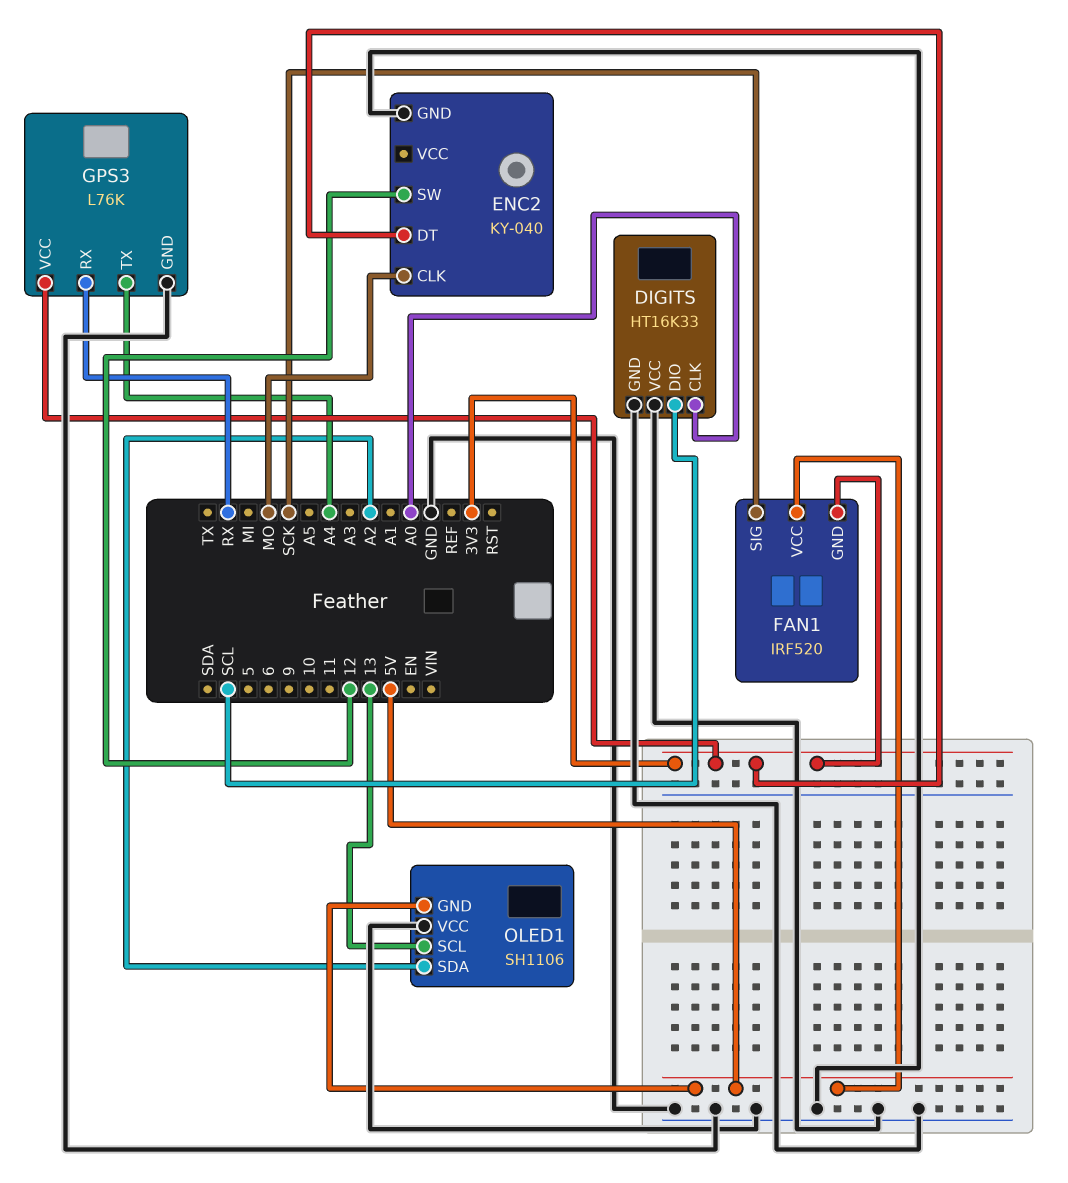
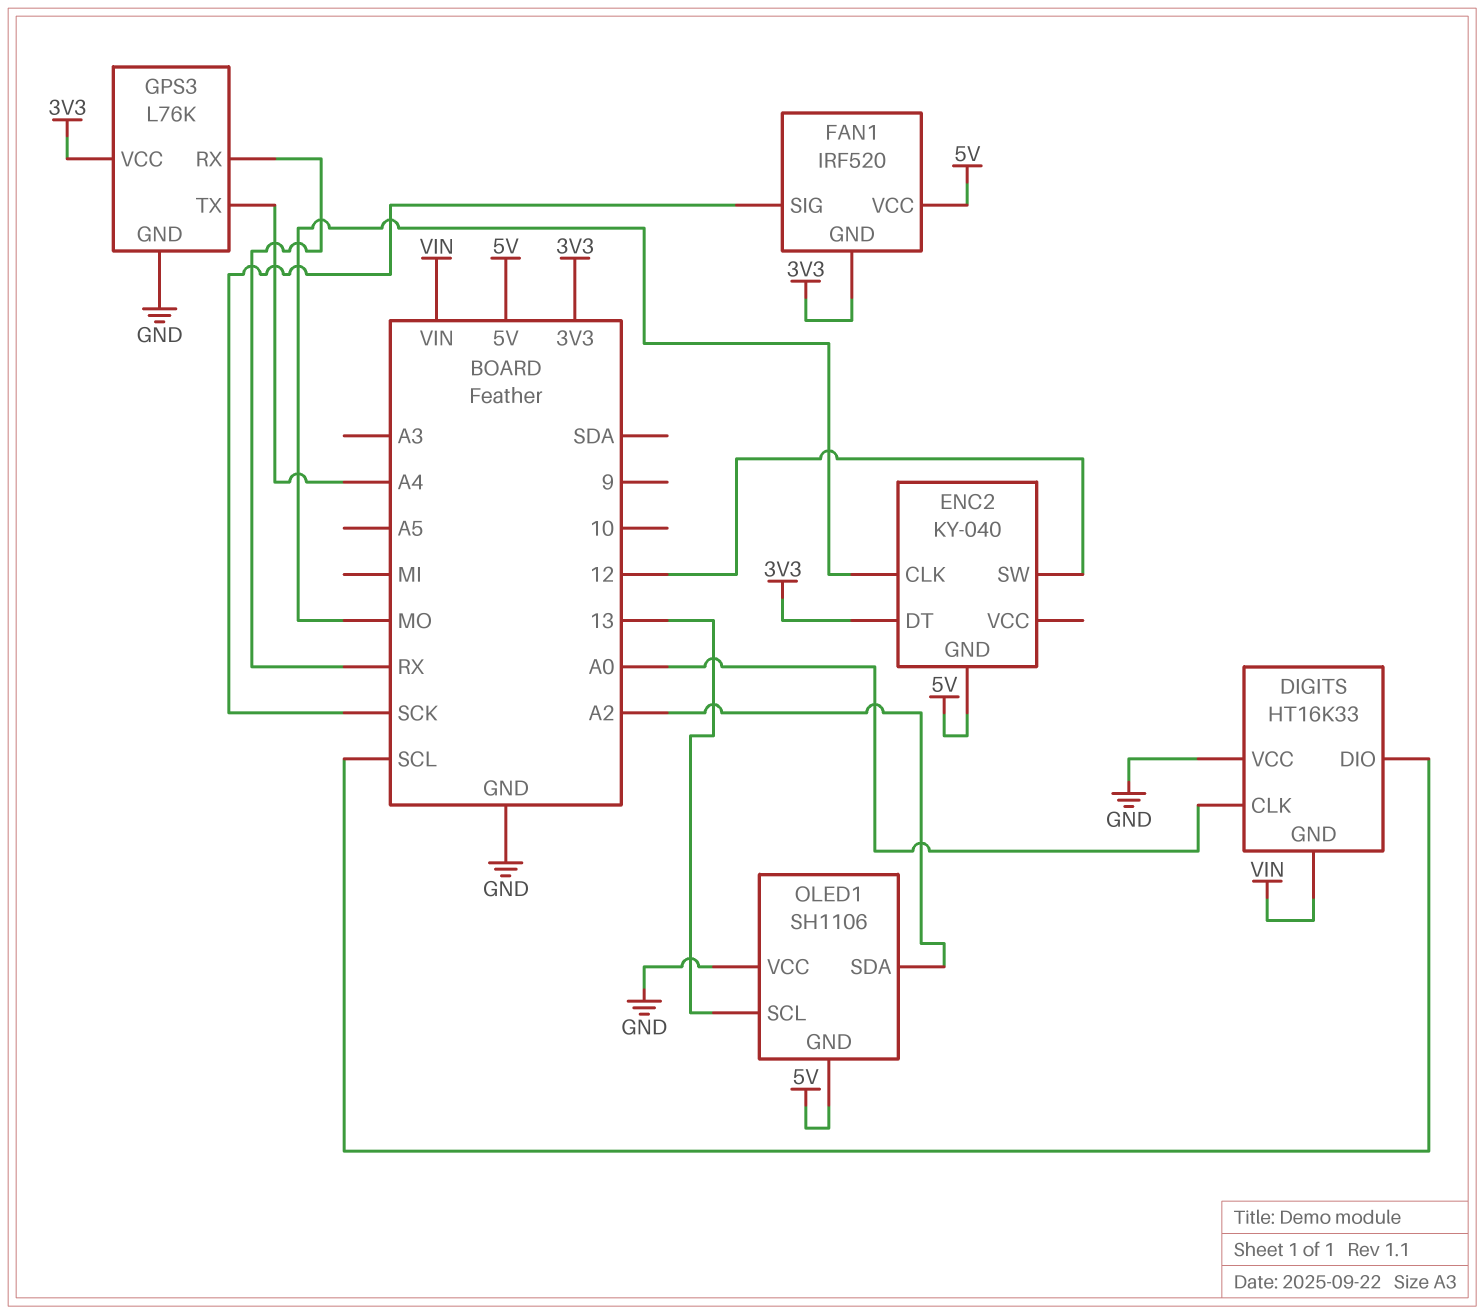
DIGITS pin GND: GND -> VIN
ENC2 pin GND: GND -> 5V

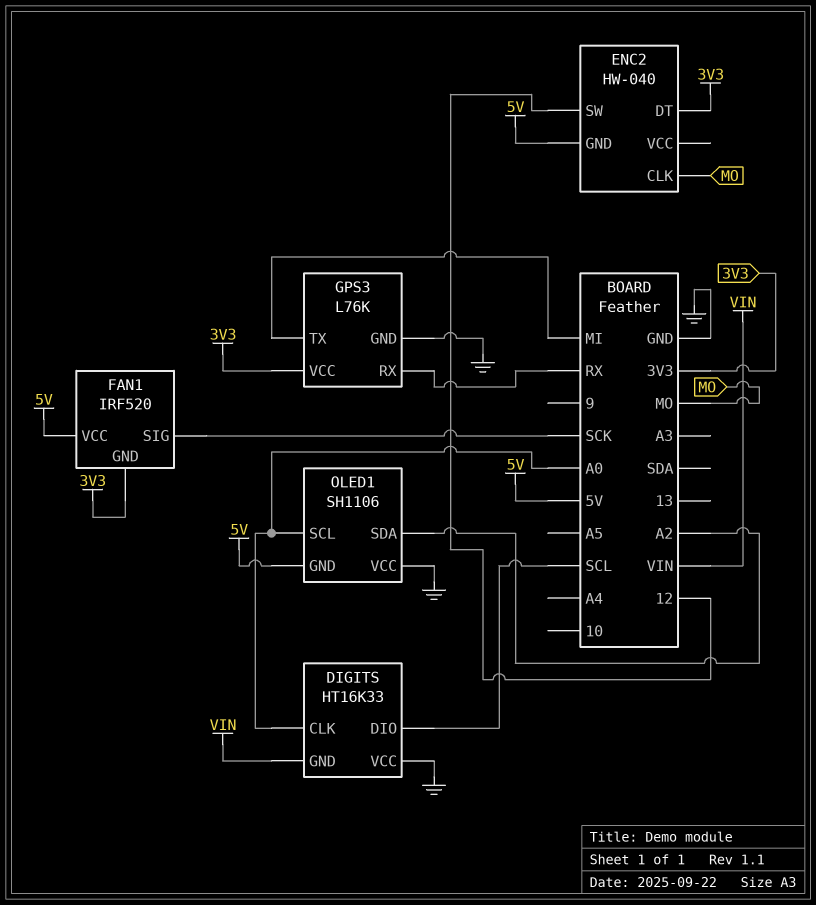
ENC2: KY-040 -> HW-040
GPS3 pin TX: A4 -> MI
OLED1 pin SCL: 13 -> A0

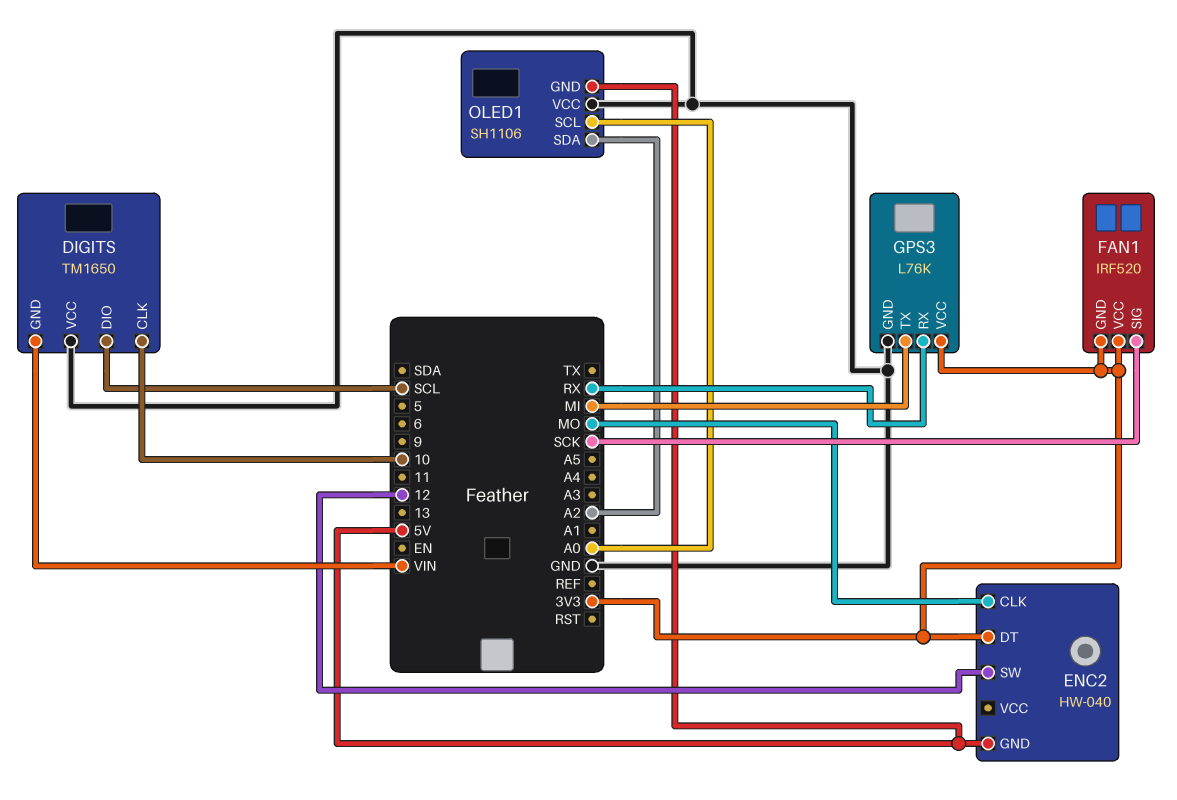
DIGITS: HT16K33 -> TM1650
DIGITS pin CLK: A0 -> 10
FAN1 pin VCC: 5V -> 3V3

